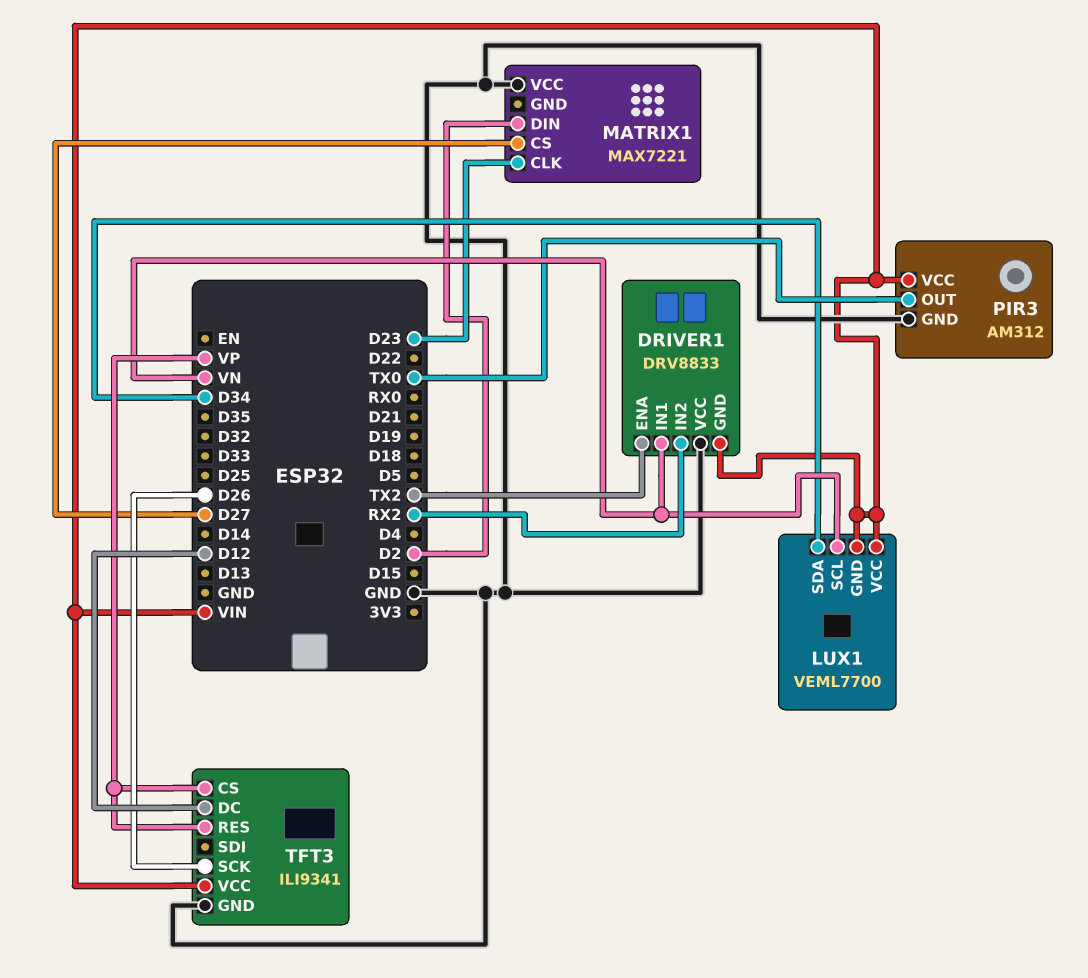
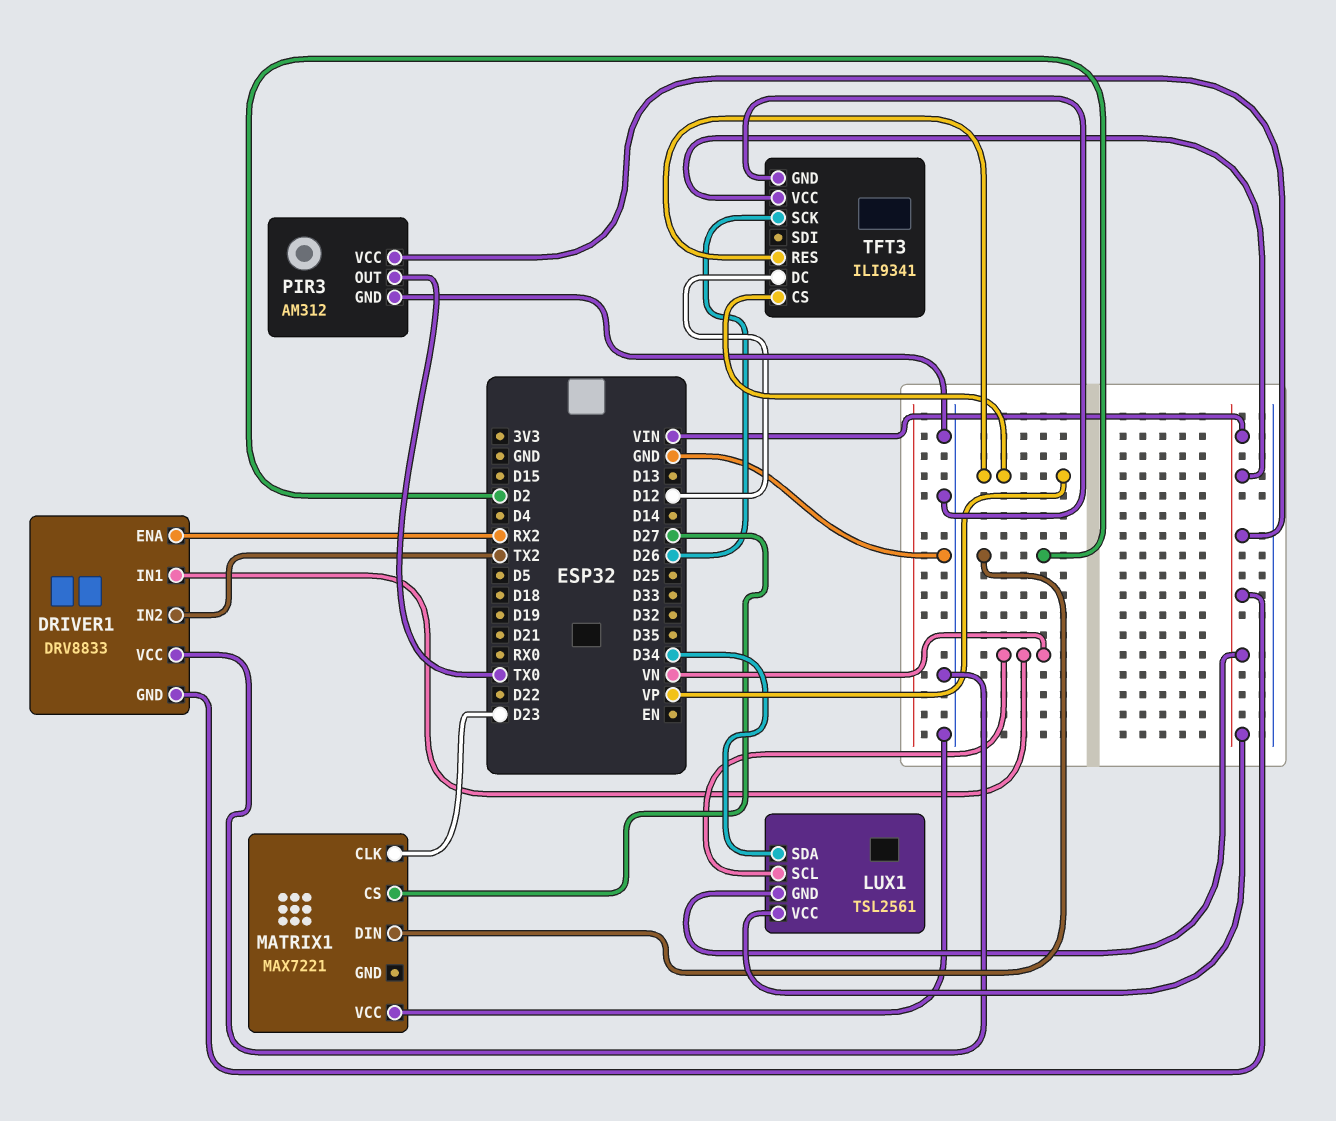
DRIVER1 pin ENA: TX2 -> RX2
DRIVER1 pin IN2: RX2 -> TX2
LUX1: VEML7700 -> TSL2561

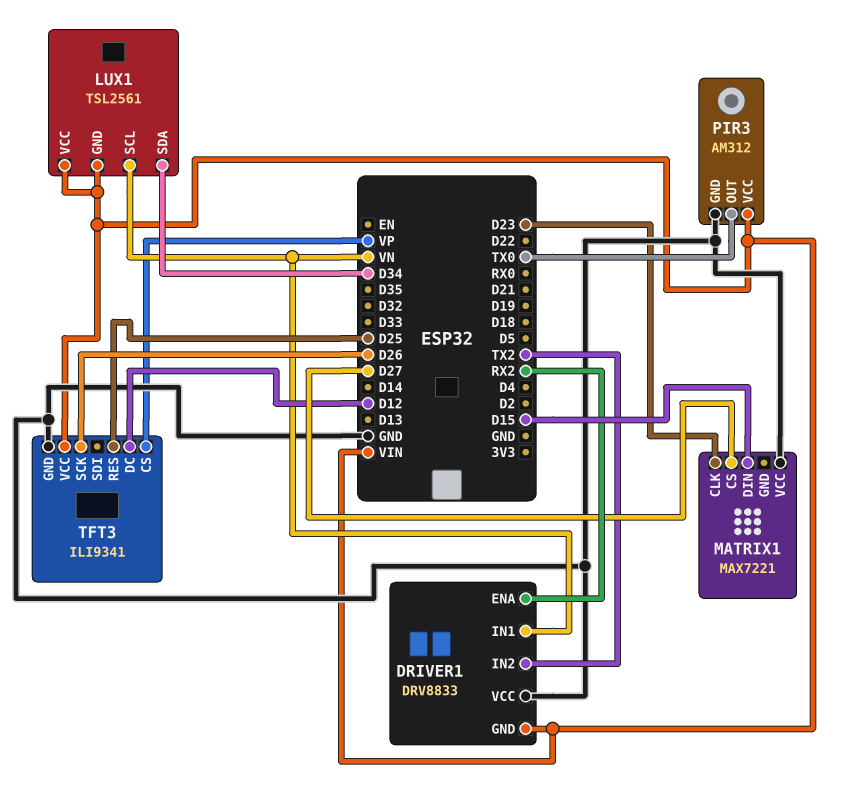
MATRIX1 pin DIN: D2 -> D15
TFT3 pin RES: VP -> D25

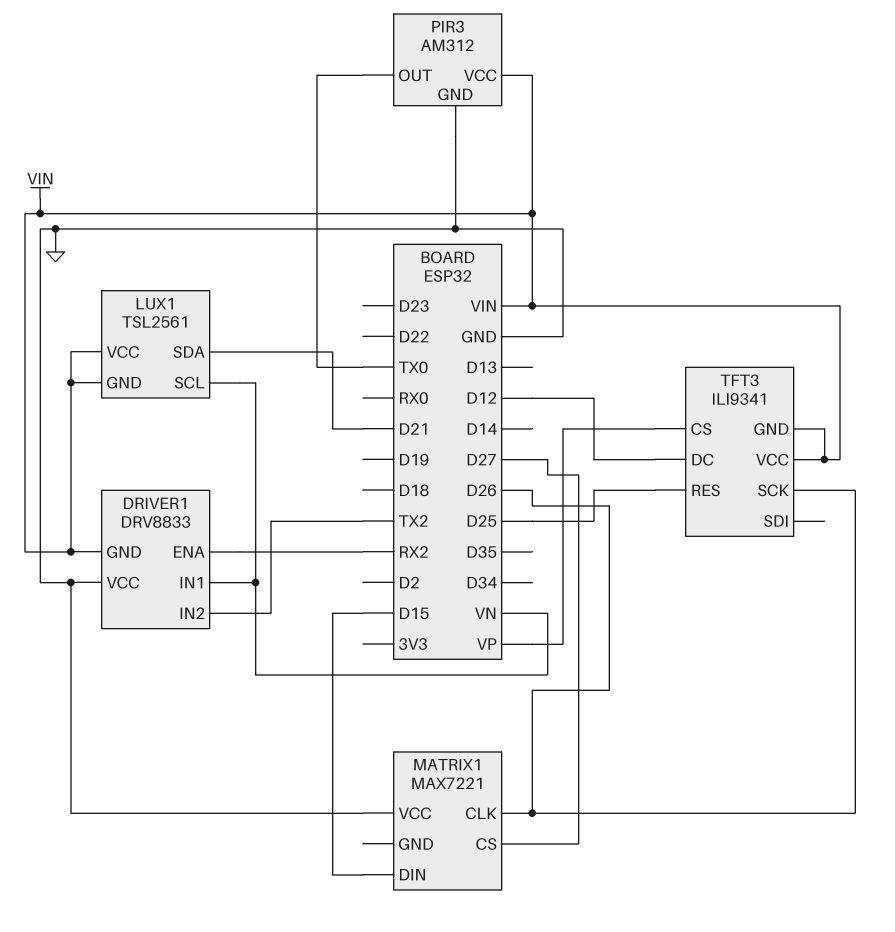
LUX1 pin SDA: D34 -> D21
MATRIX1 pin CLK: D23 -> D26
TFT3 pin GND: GND -> VIN

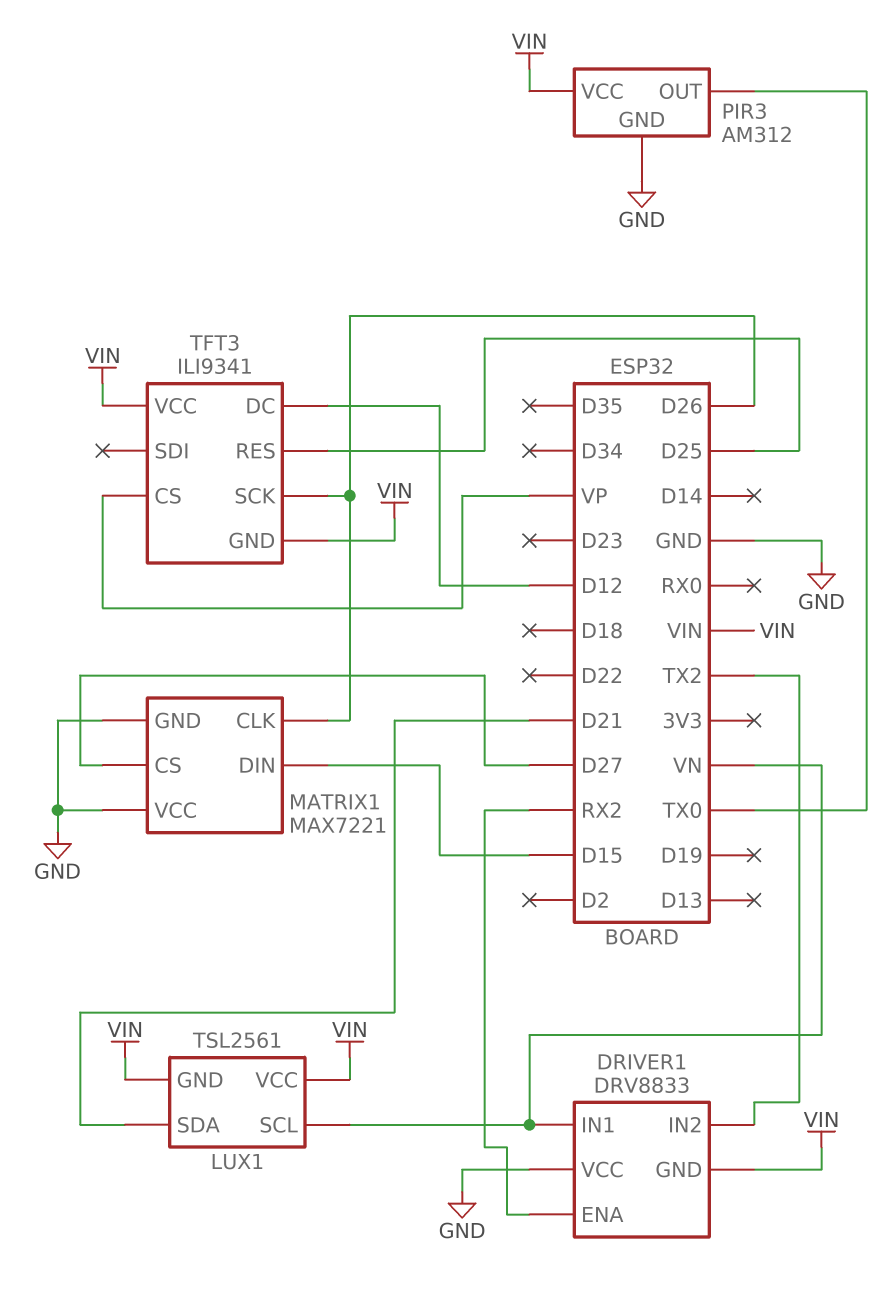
MATRIX1 pin GND: none -> GND

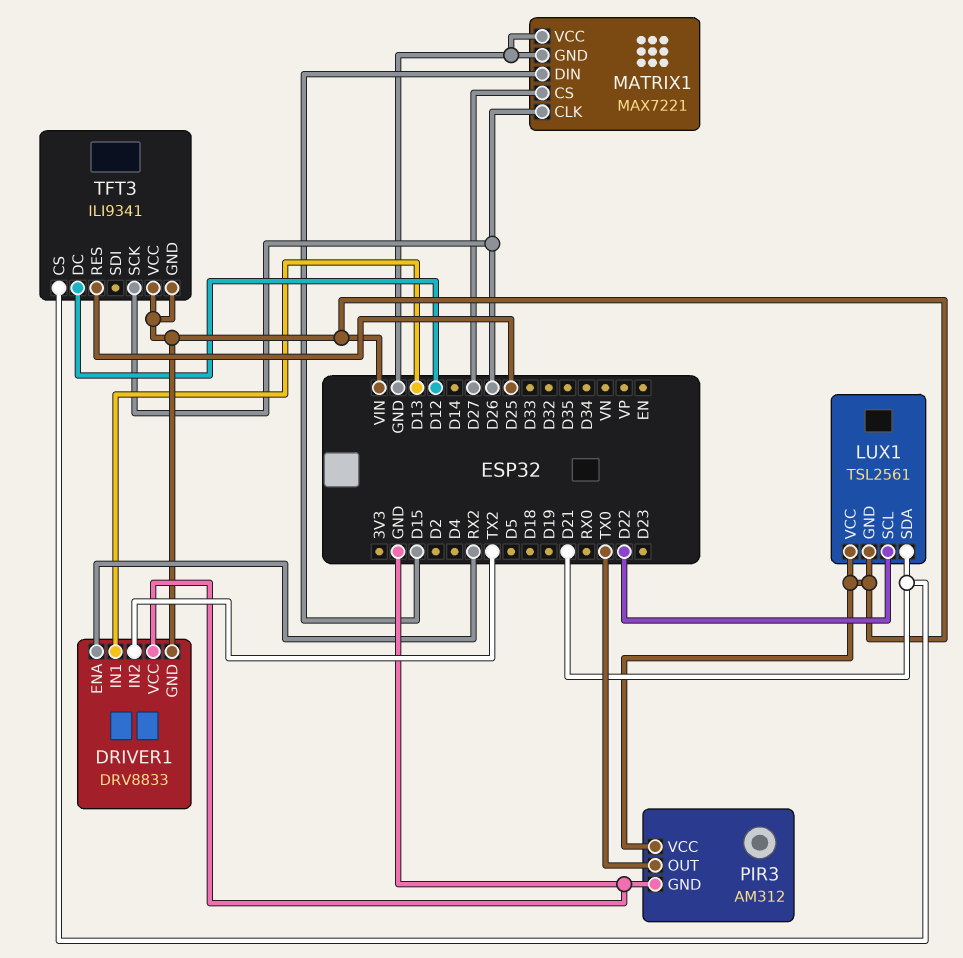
DRIVER1 pin IN1: VN -> D13
LUX1 pin SCL: VN -> D22
TFT3 pin CS: VP -> D21

